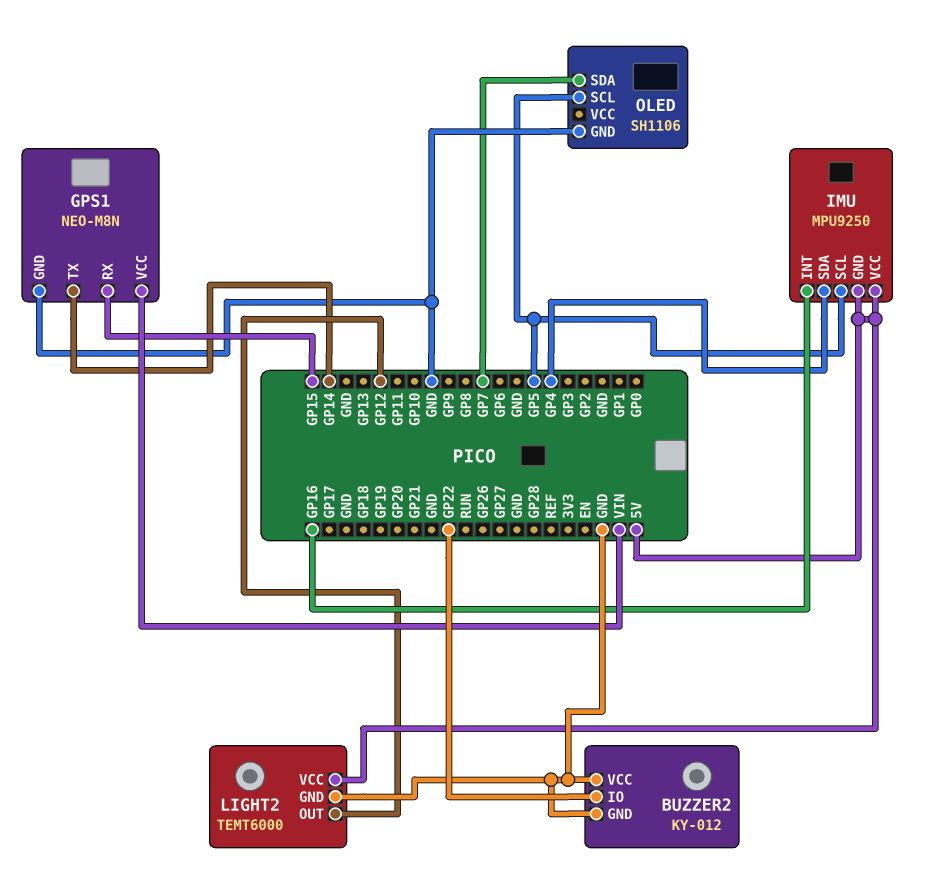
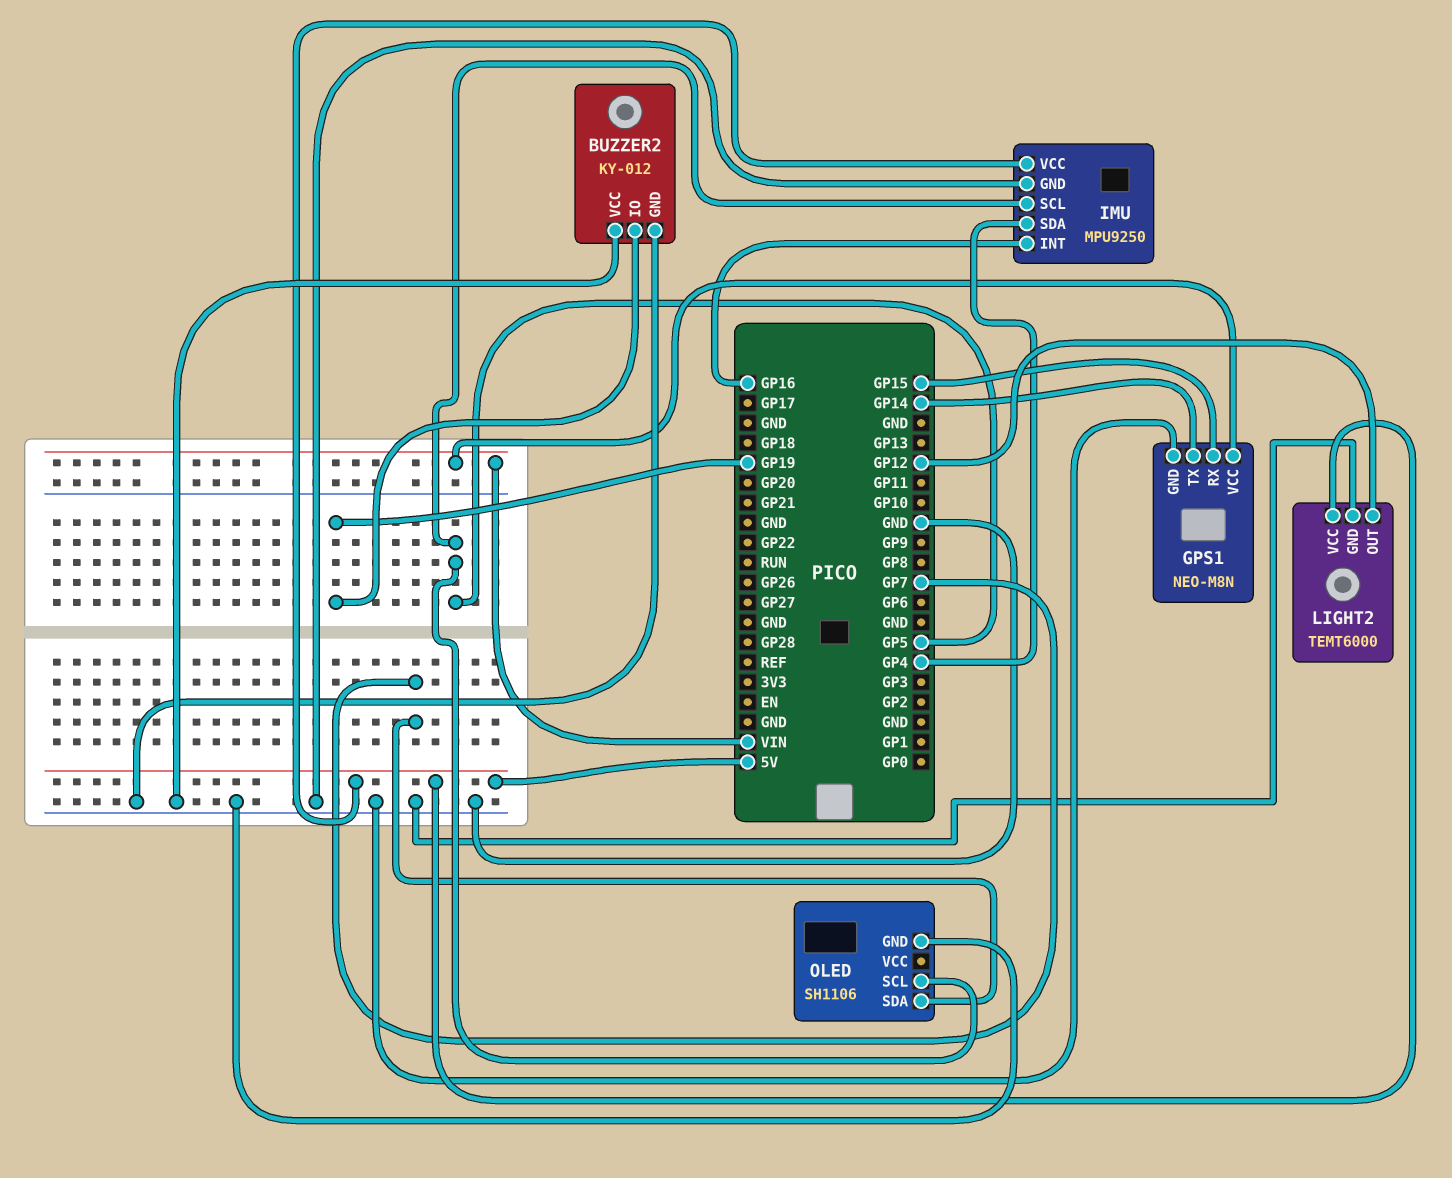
BUZZER2 pin IO: GP22 -> GP19
IMU pin GND: 5V -> GND

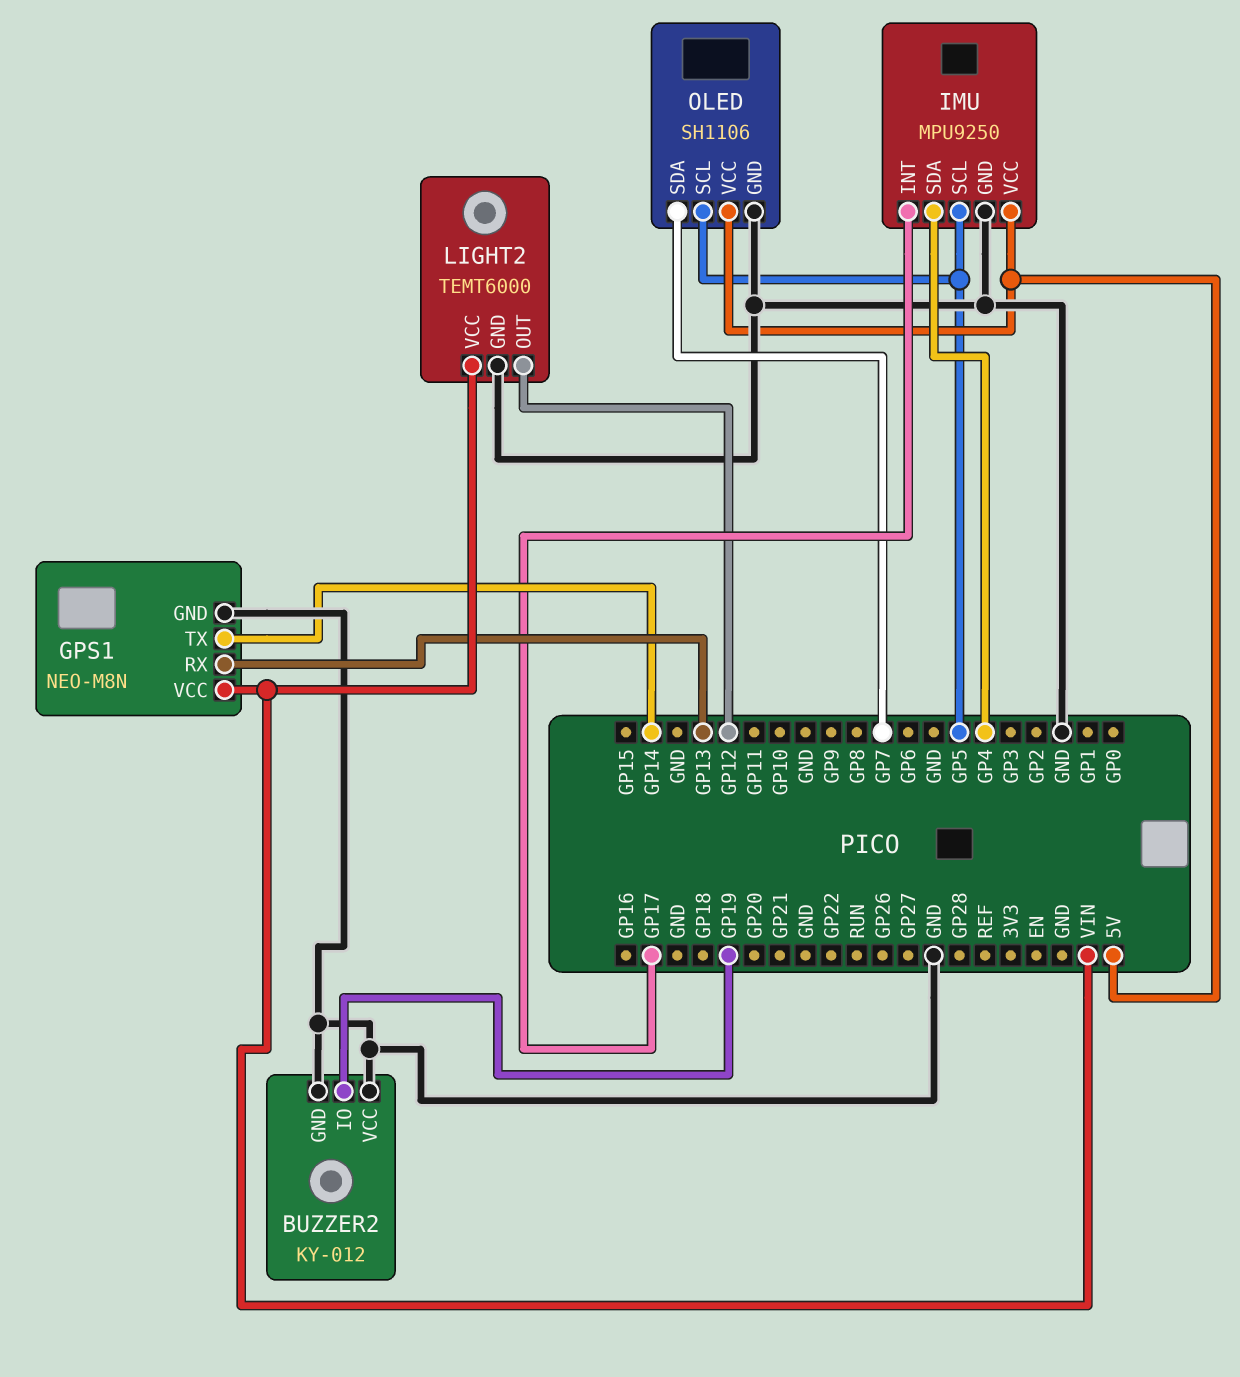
GPS1 pin RX: GP15 -> GP13
IMU pin INT: GP16 -> GP17
LIGHT2 pin VCC: 5V -> VIN
OLED pin VCC: none -> 5V

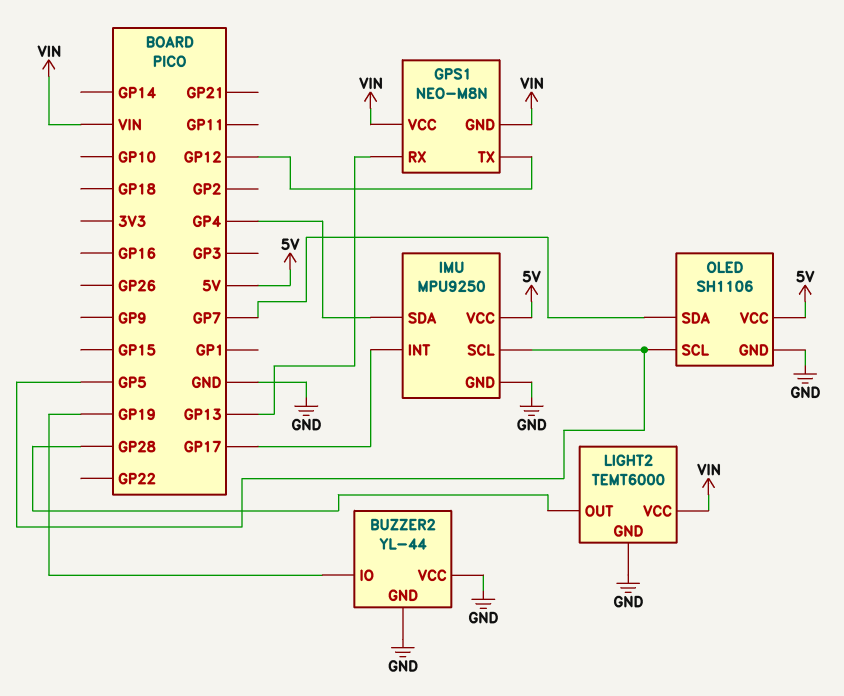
BUZZER2: KY-012 -> YL-44
GPS1 pin GND: GND -> VIN
GPS1 pin TX: GP14 -> GP12
LIGHT2 pin OUT: GP12 -> GP28

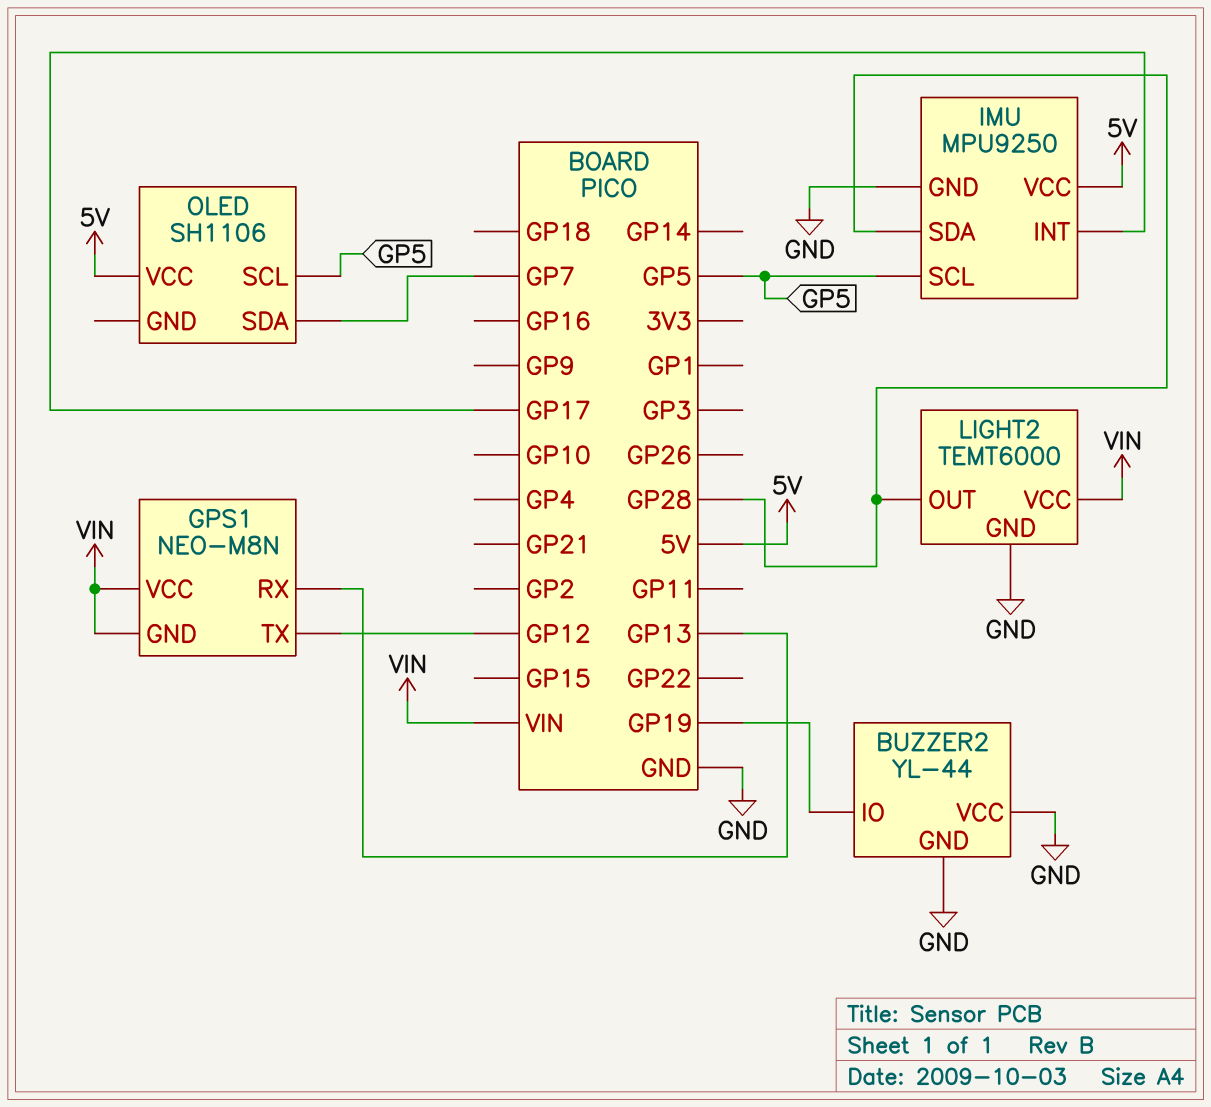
IMU pin SDA: GP4 -> GP28
OLED pin GND: GND -> none

